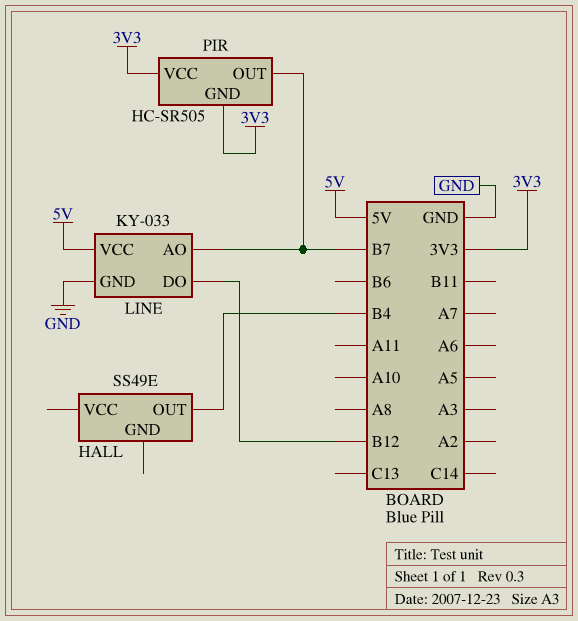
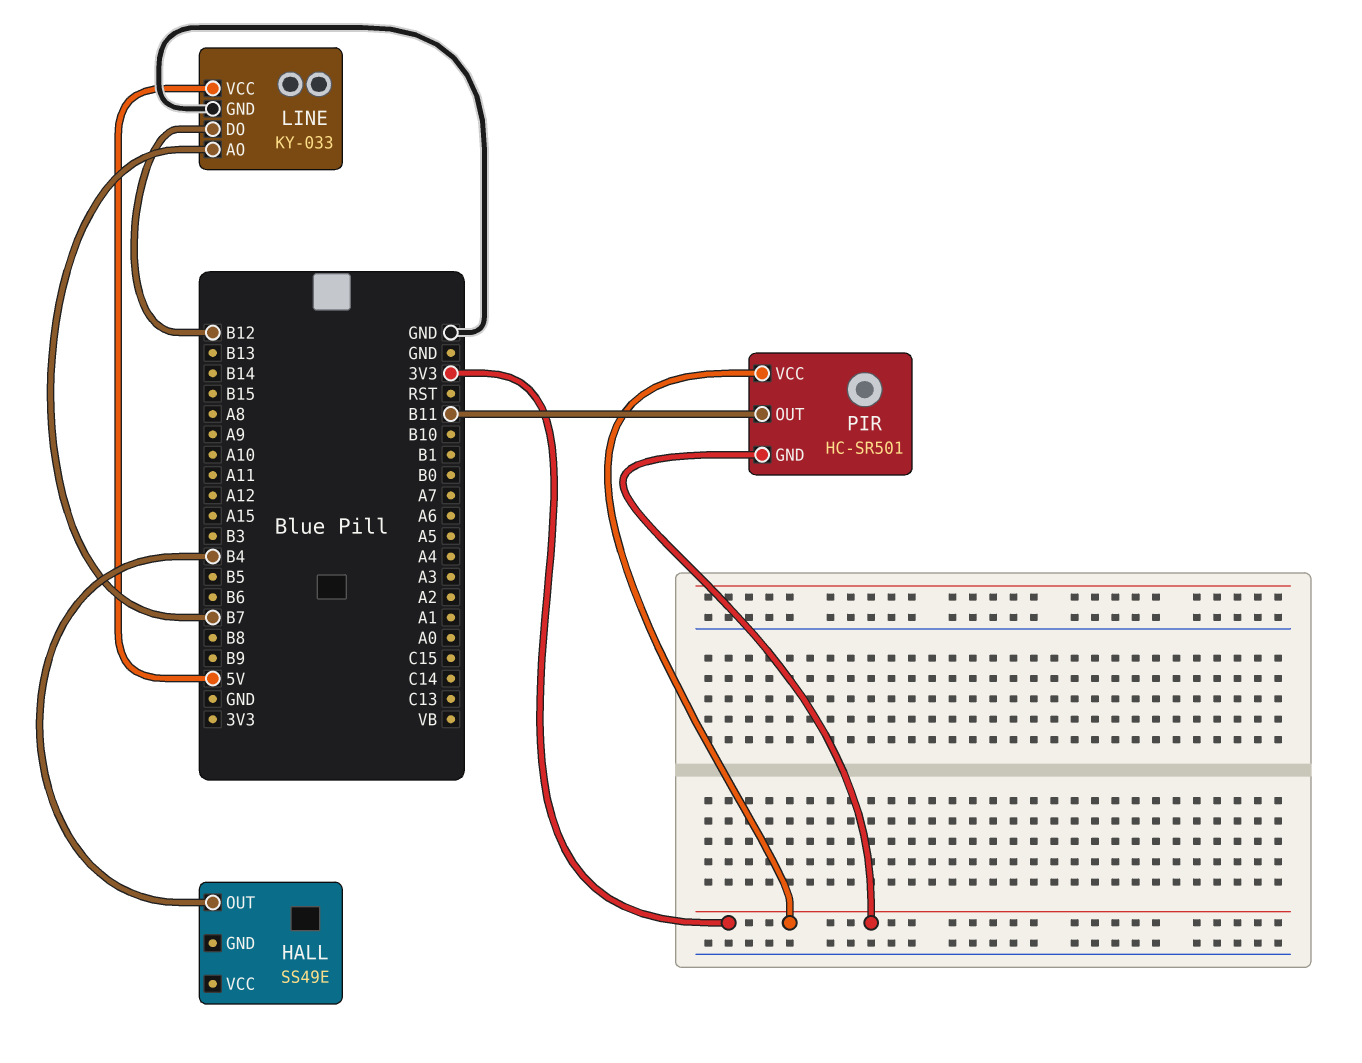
PIR: HC-SR505 -> HC-SR501
PIR pin OUT: B7 -> B11

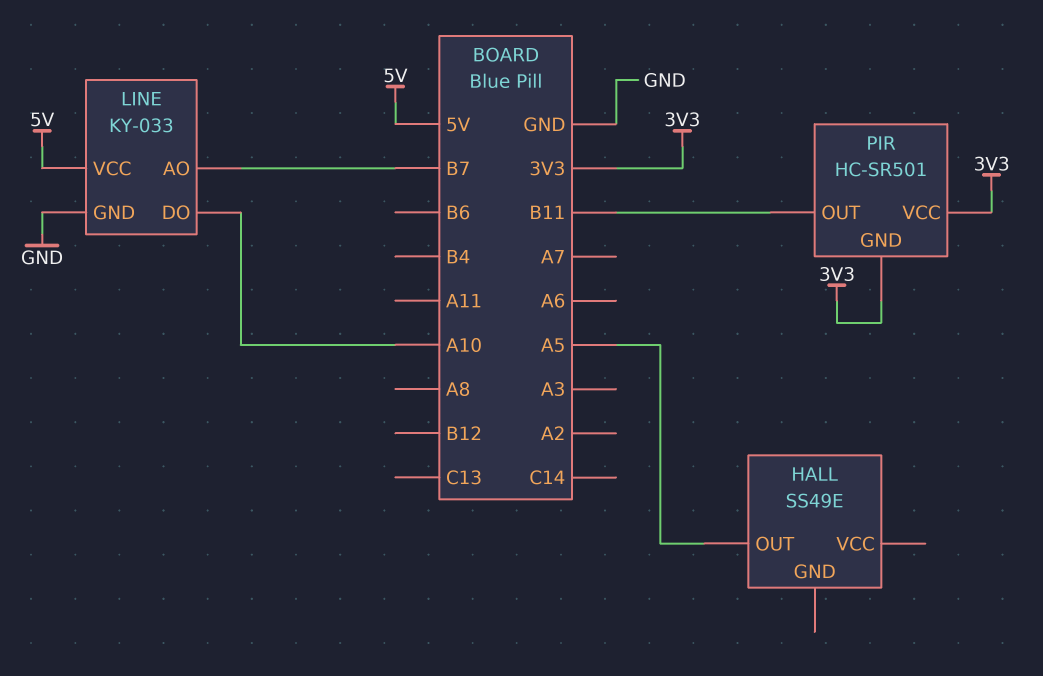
HALL pin OUT: B4 -> A5
LINE pin DO: B12 -> A10

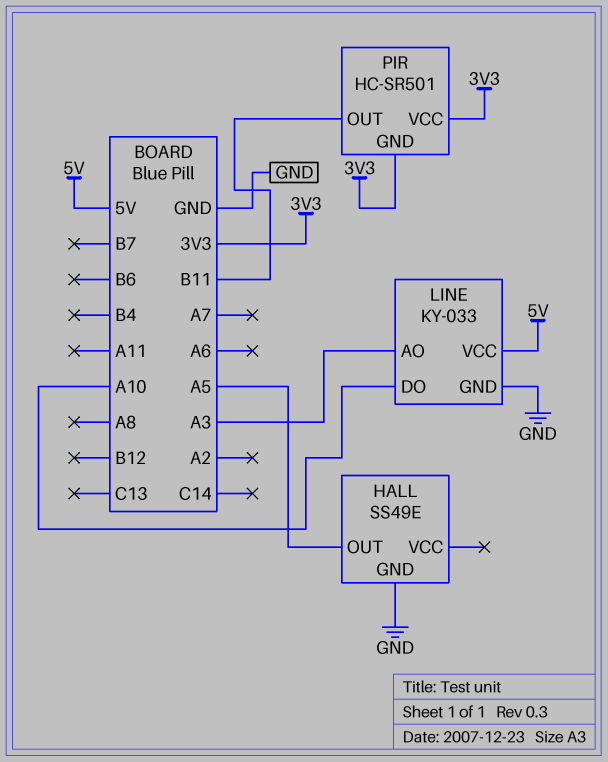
HALL pin GND: none -> GND
LINE pin AO: B7 -> A3

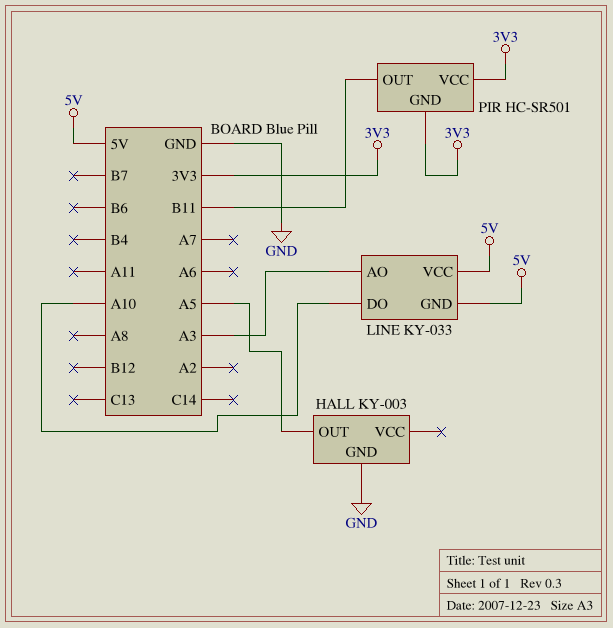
HALL: SS49E -> KY-003
LINE pin GND: GND -> 5V

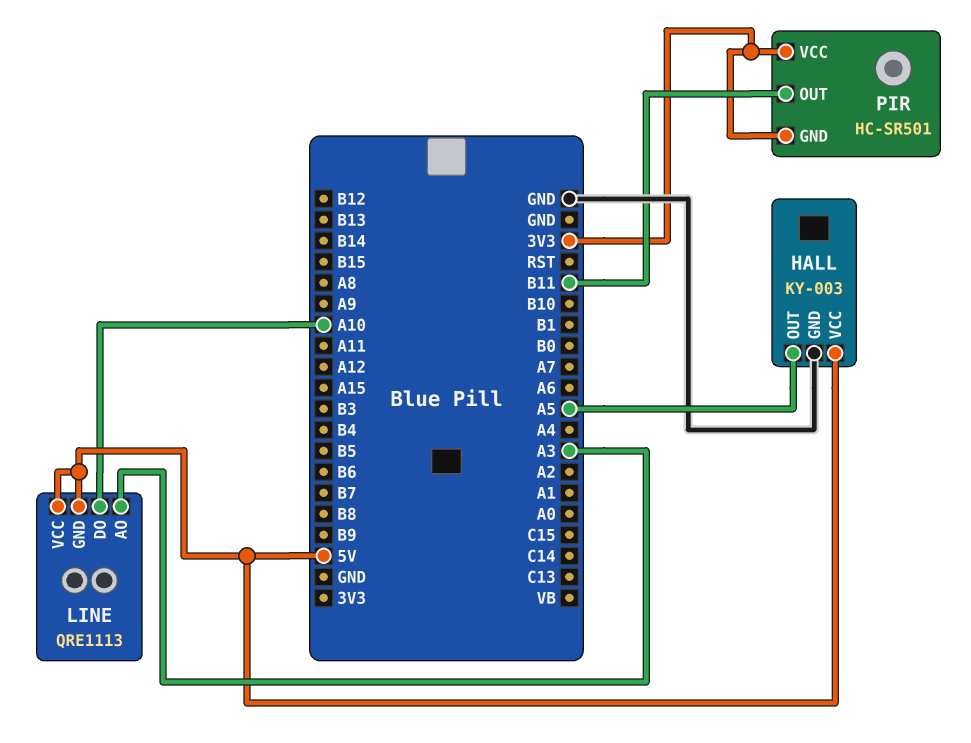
HALL pin VCC: none -> 5V
LINE: KY-033 -> QRE1113

